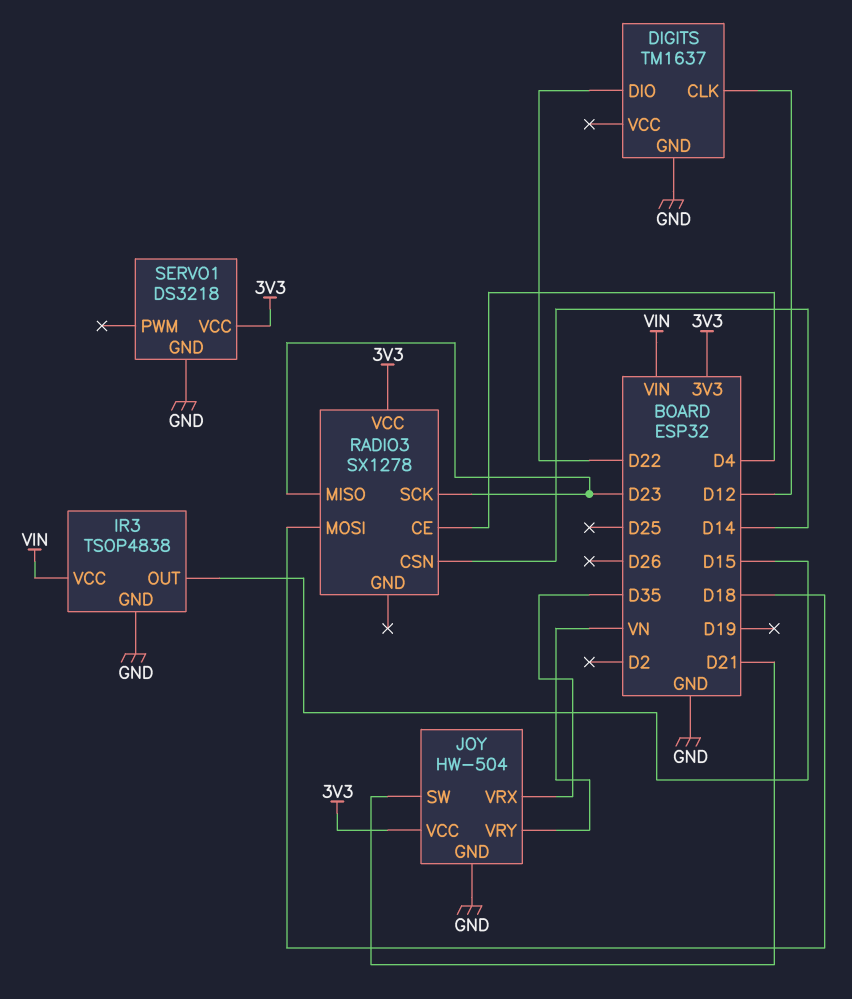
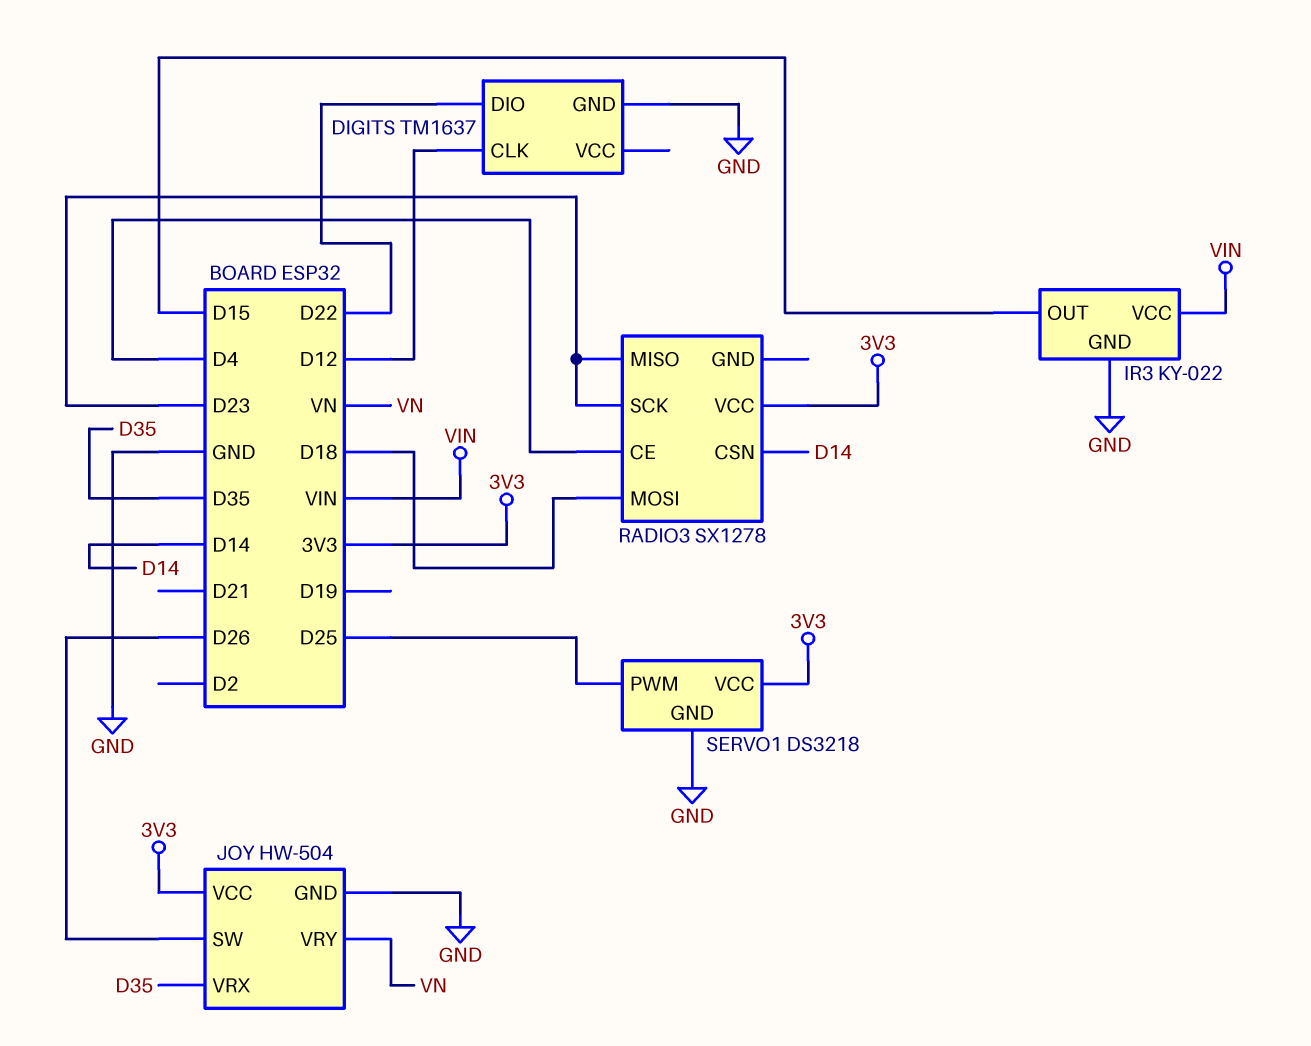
IR3: TSOP4838 -> KY-022
JOY pin SW: D21 -> D26
SERVO1 pin PWM: none -> D25

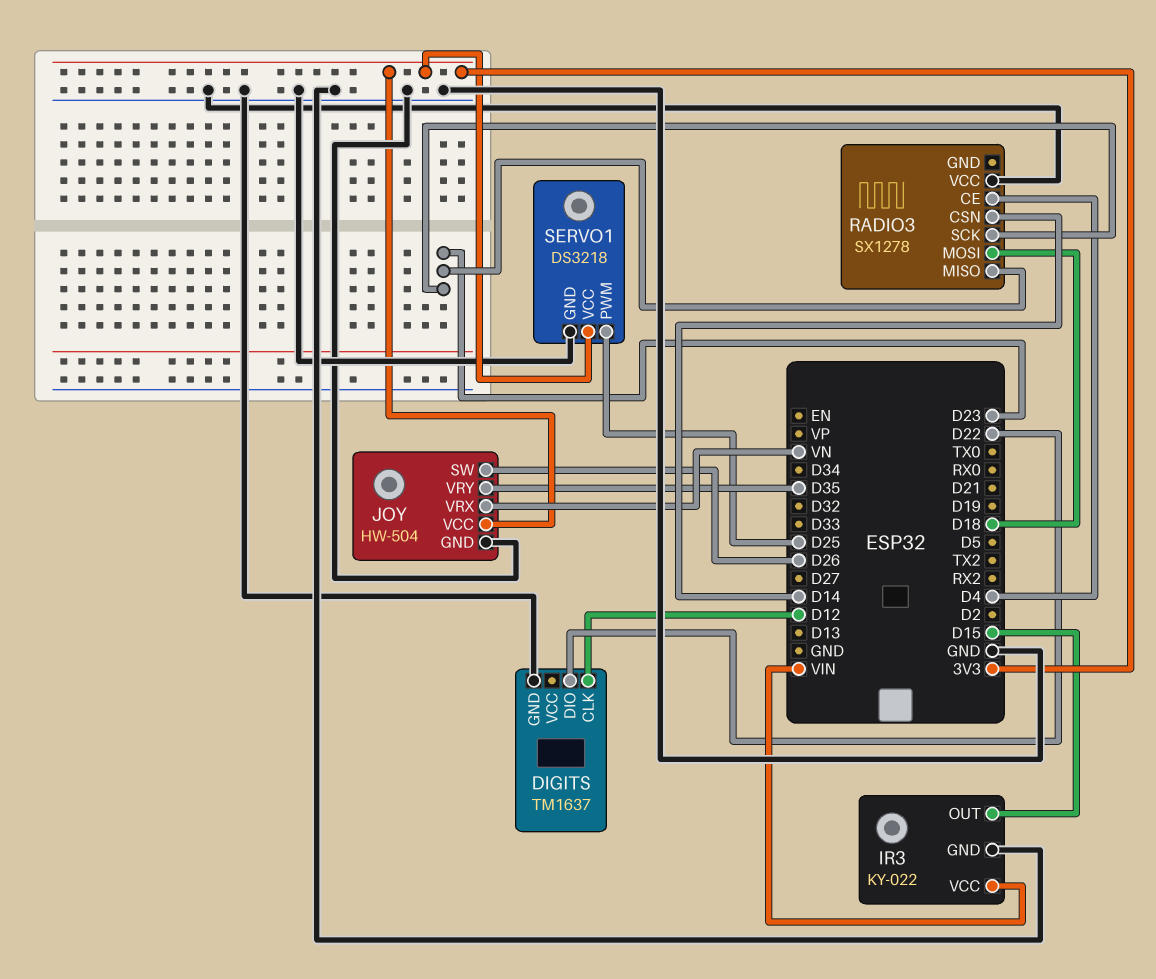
JOY pin VRX: D35 -> VN
JOY pin VRY: VN -> D35
RADIO3 pin VCC: 3V3 -> GND

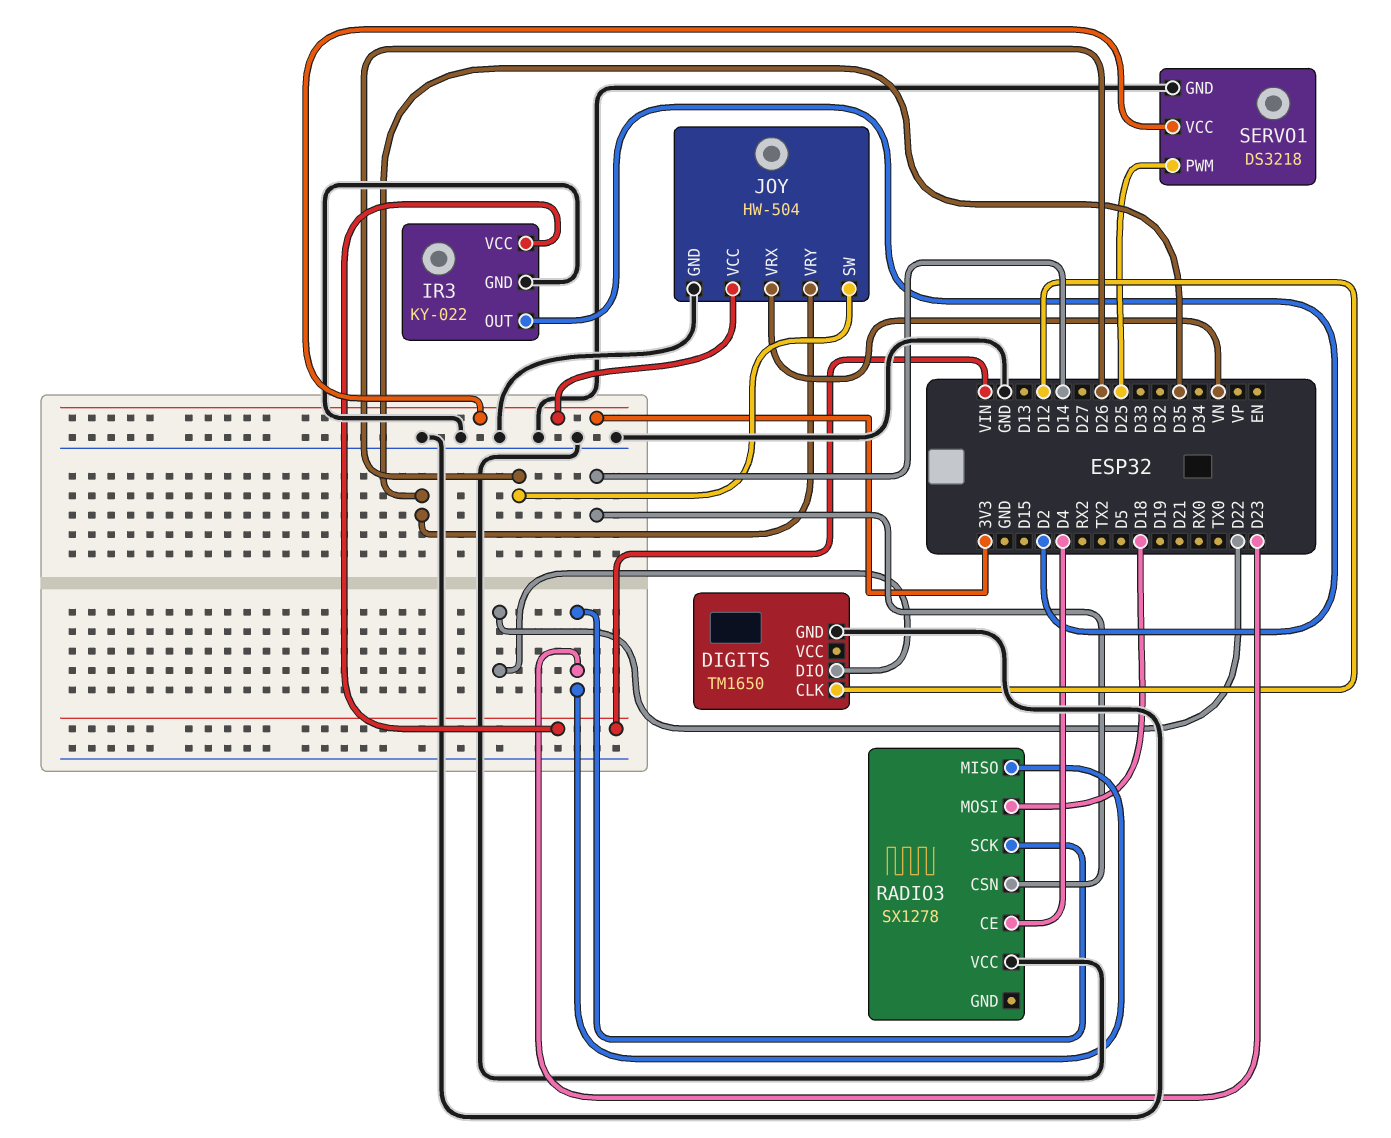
DIGITS: TM1637 -> TM1650
IR3 pin OUT: D15 -> D2

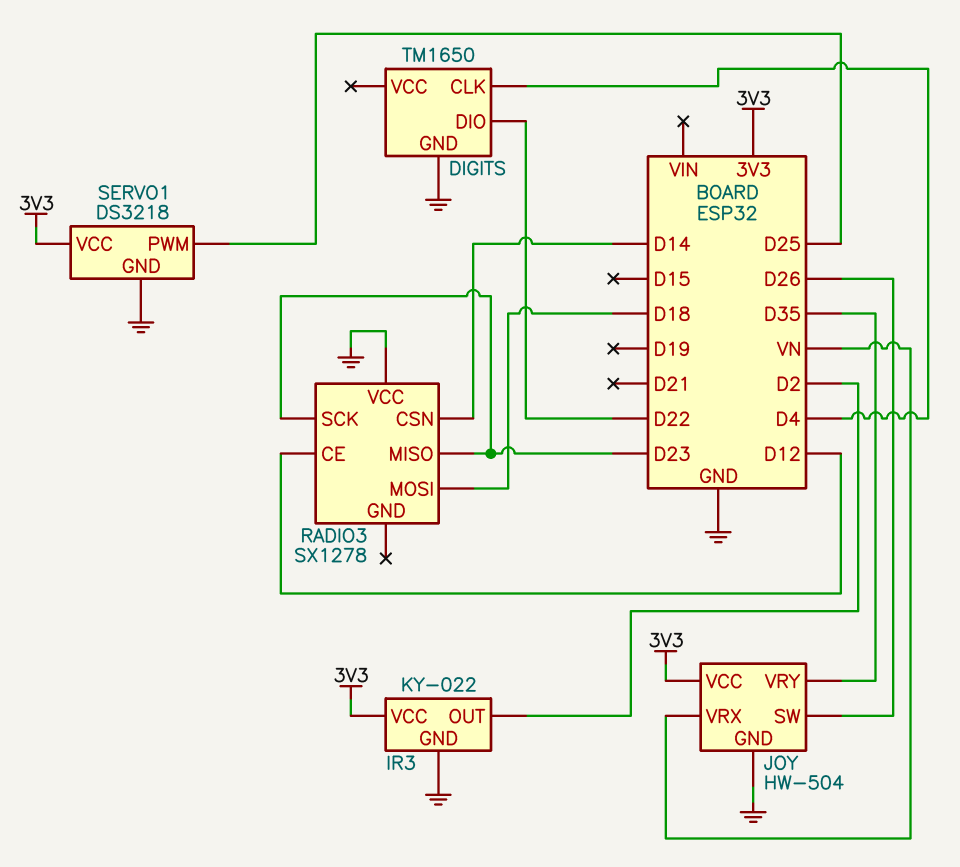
DIGITS pin CLK: D12 -> D4
IR3 pin VCC: VIN -> 3V3
RADIO3 pin CE: D4 -> D12

